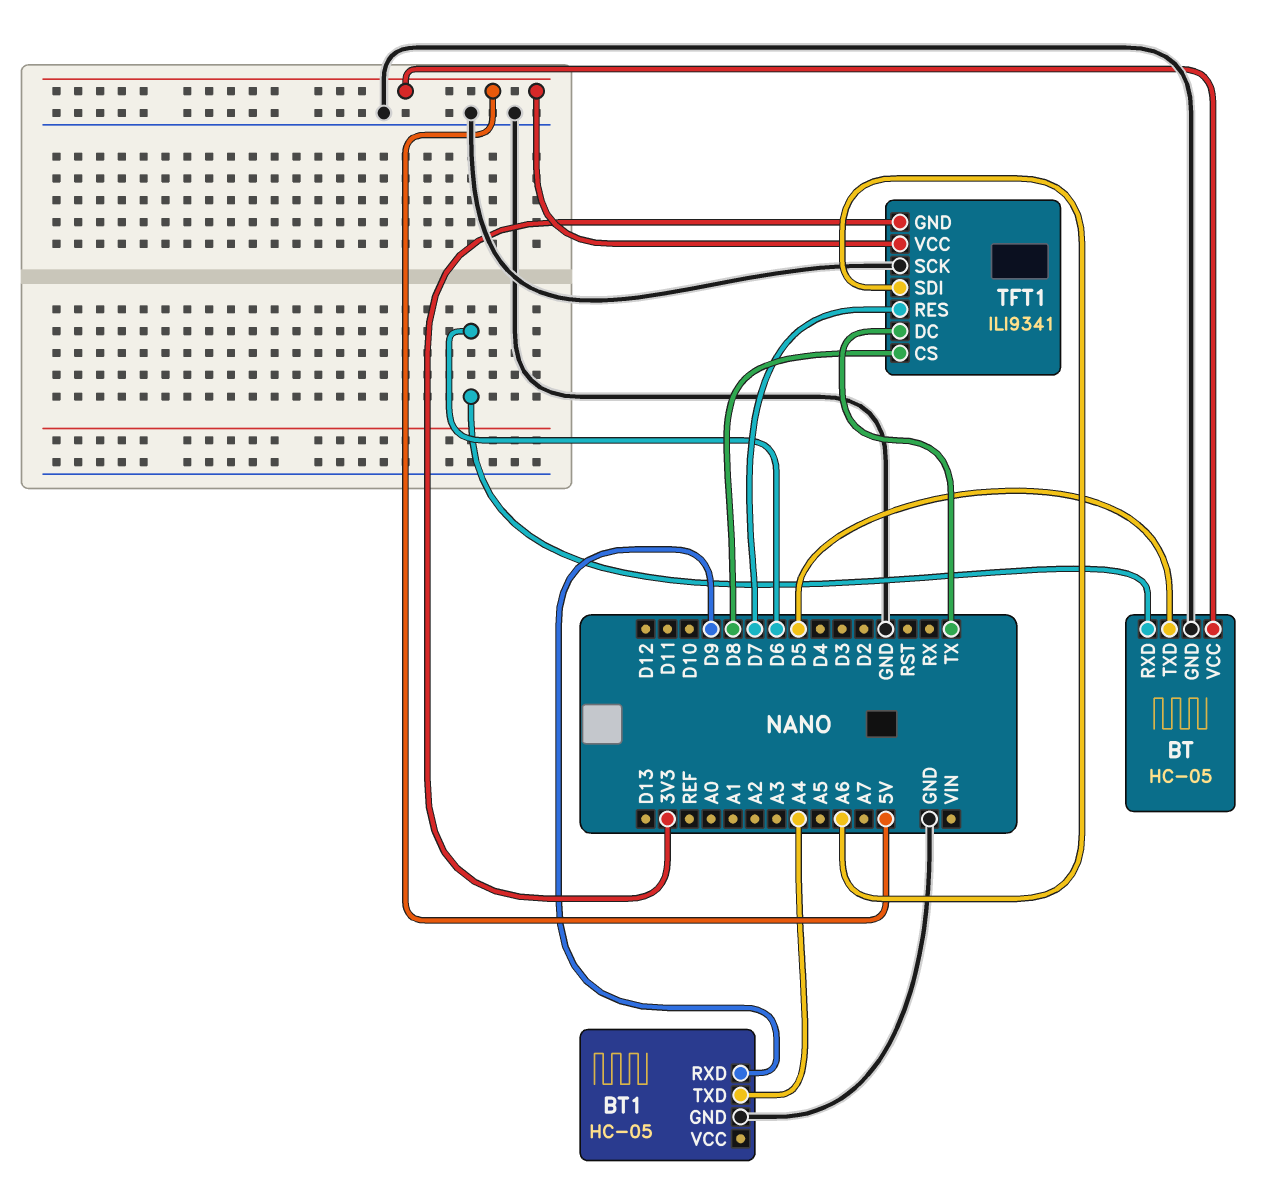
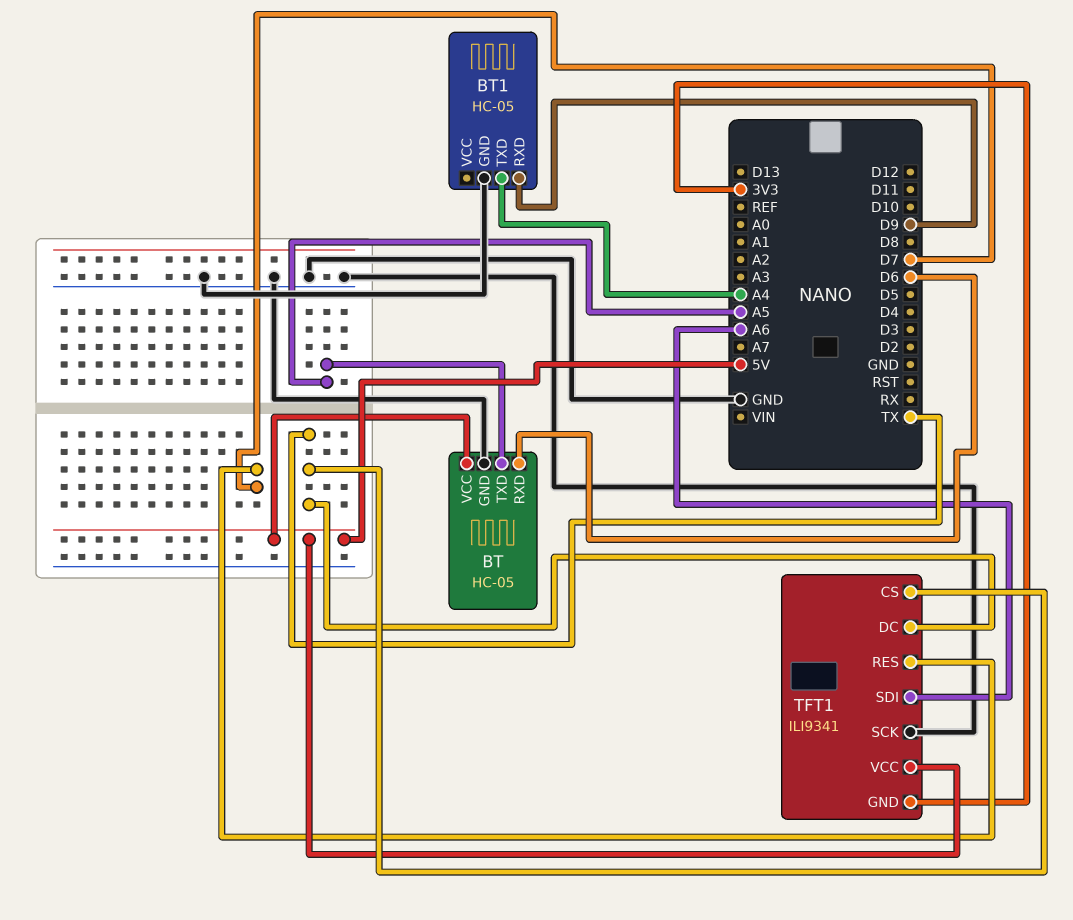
BT pin TXD: D5 -> A5
TFT1 pin CS: D8 -> TX

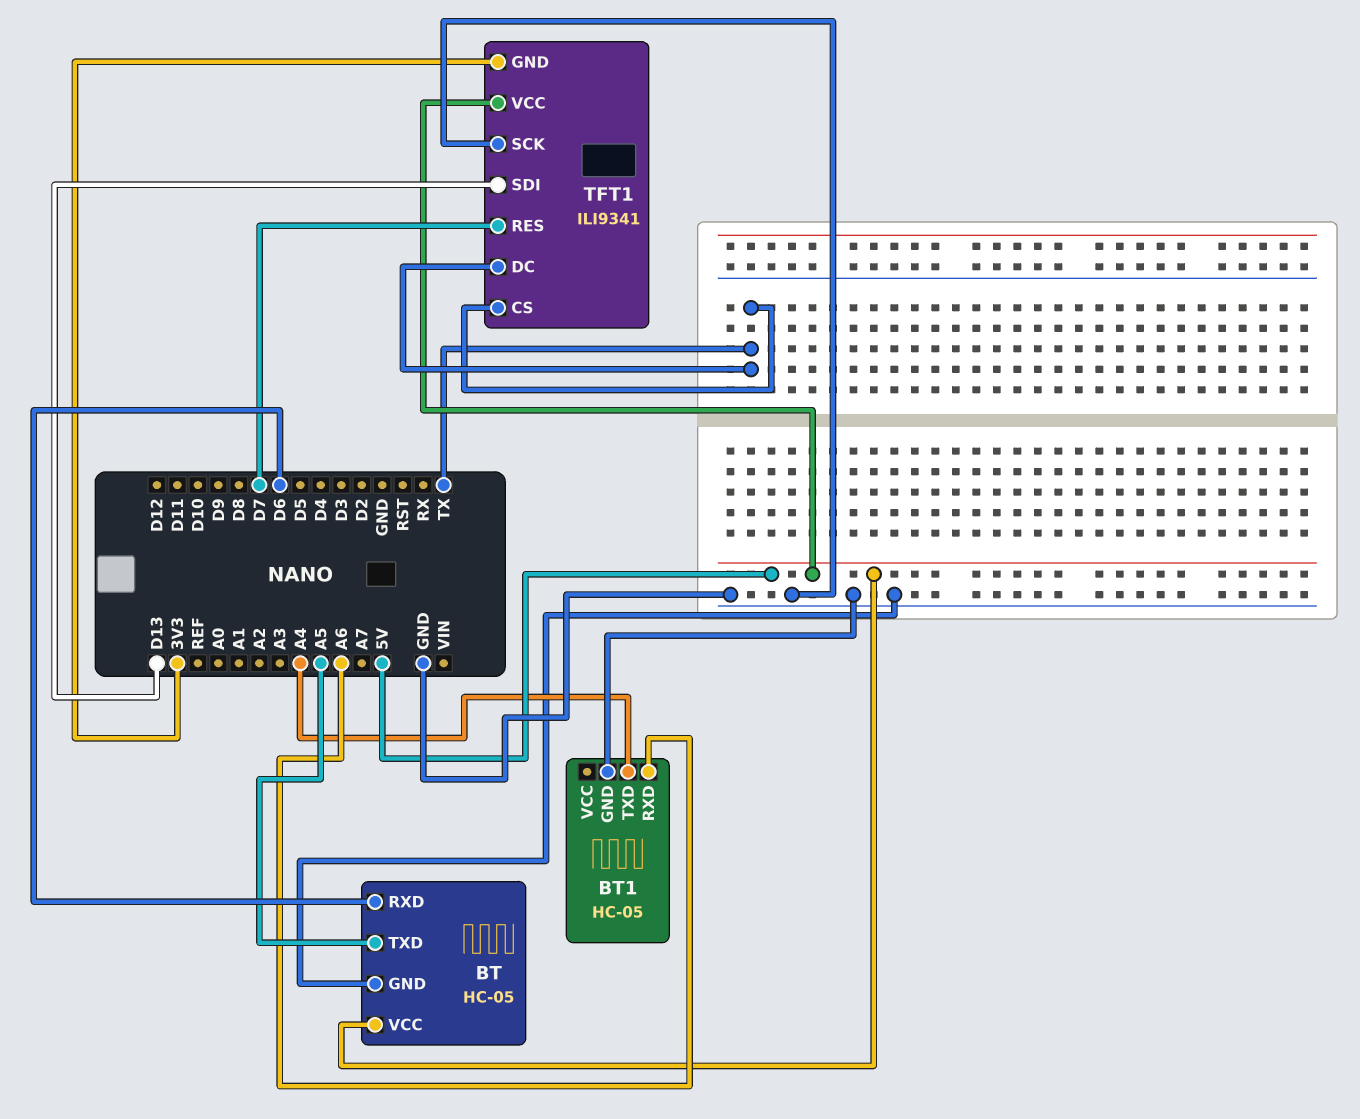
BT1 pin RXD: D9 -> A6
TFT1 pin SDI: A6 -> D13

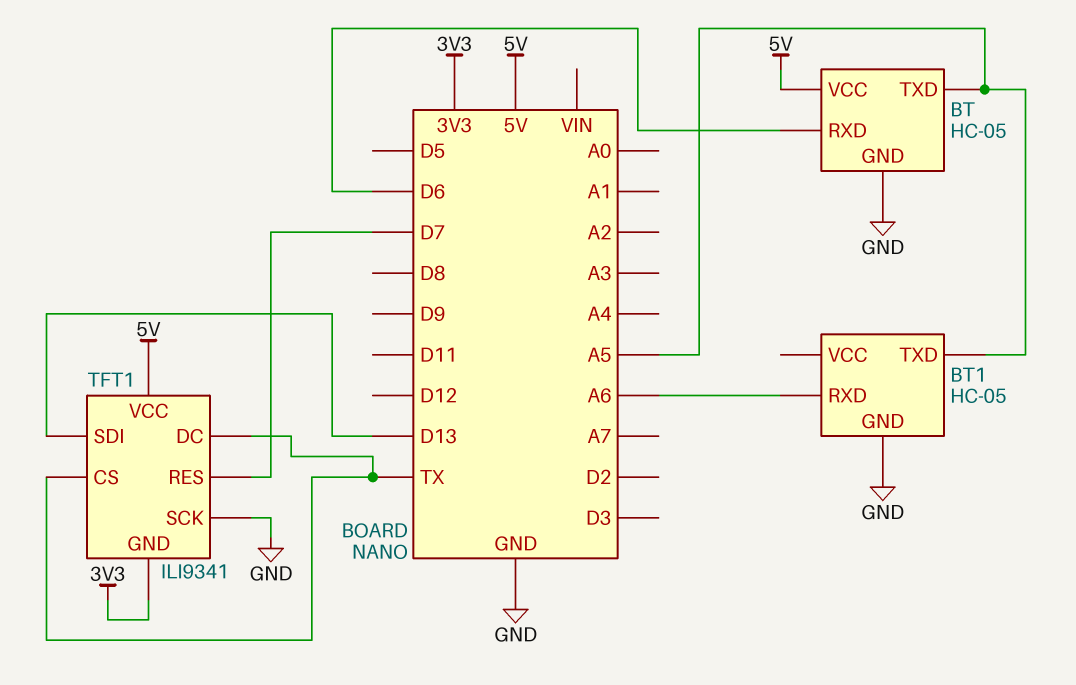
BT1 pin TXD: A4 -> A5

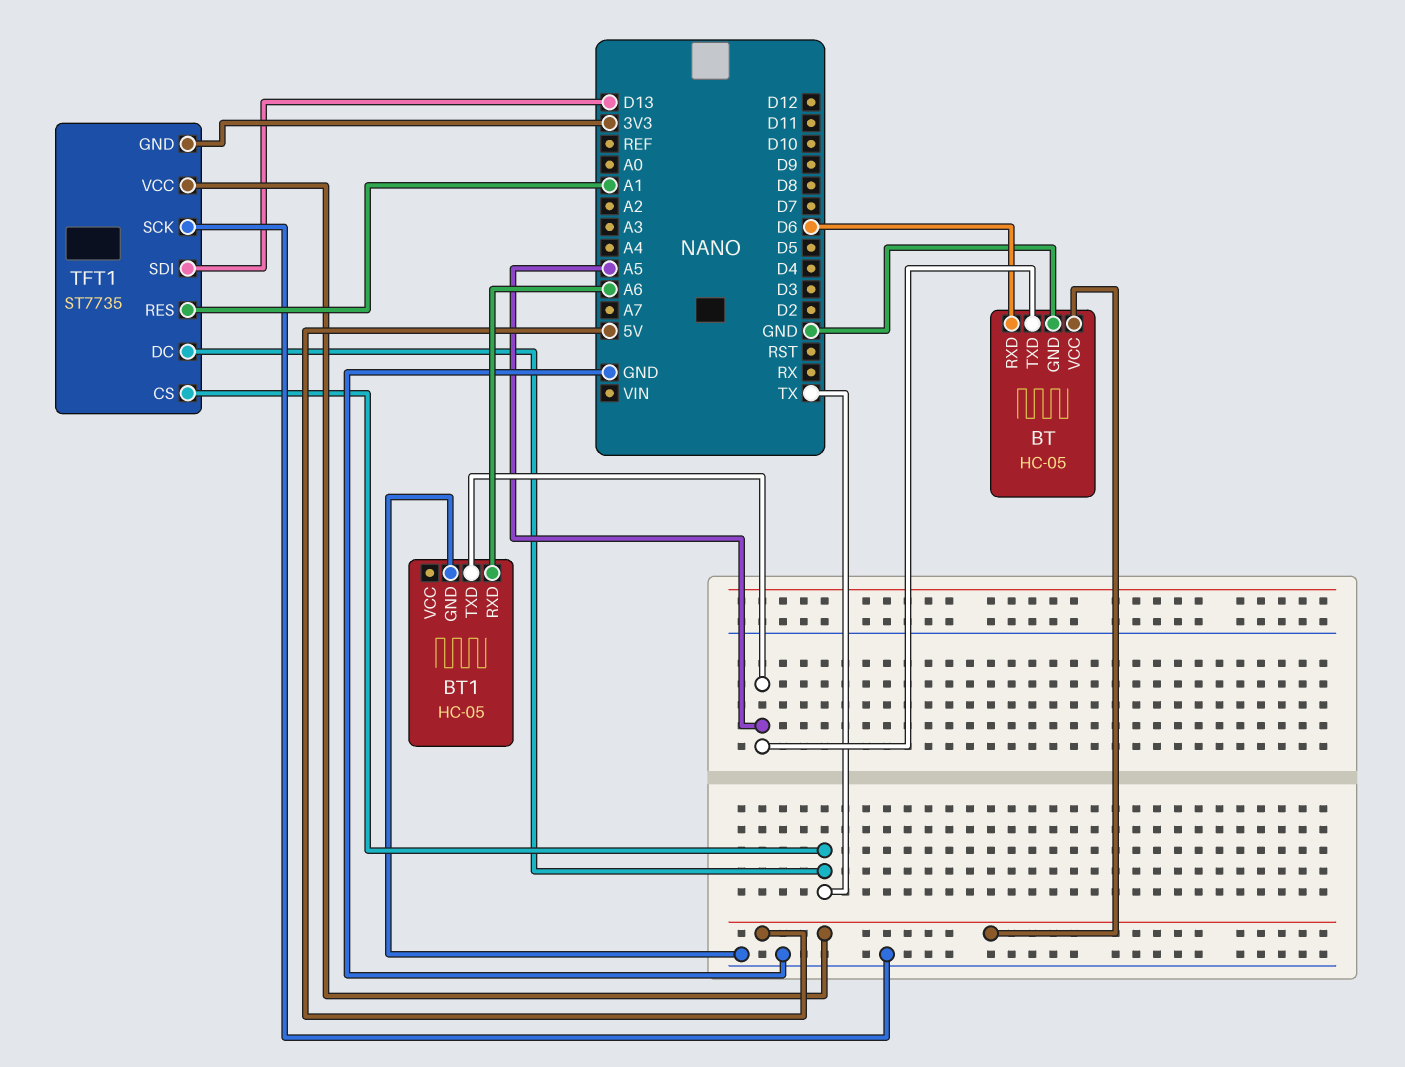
TFT1: ILI9341 -> ST7735
TFT1 pin RES: D7 -> A1

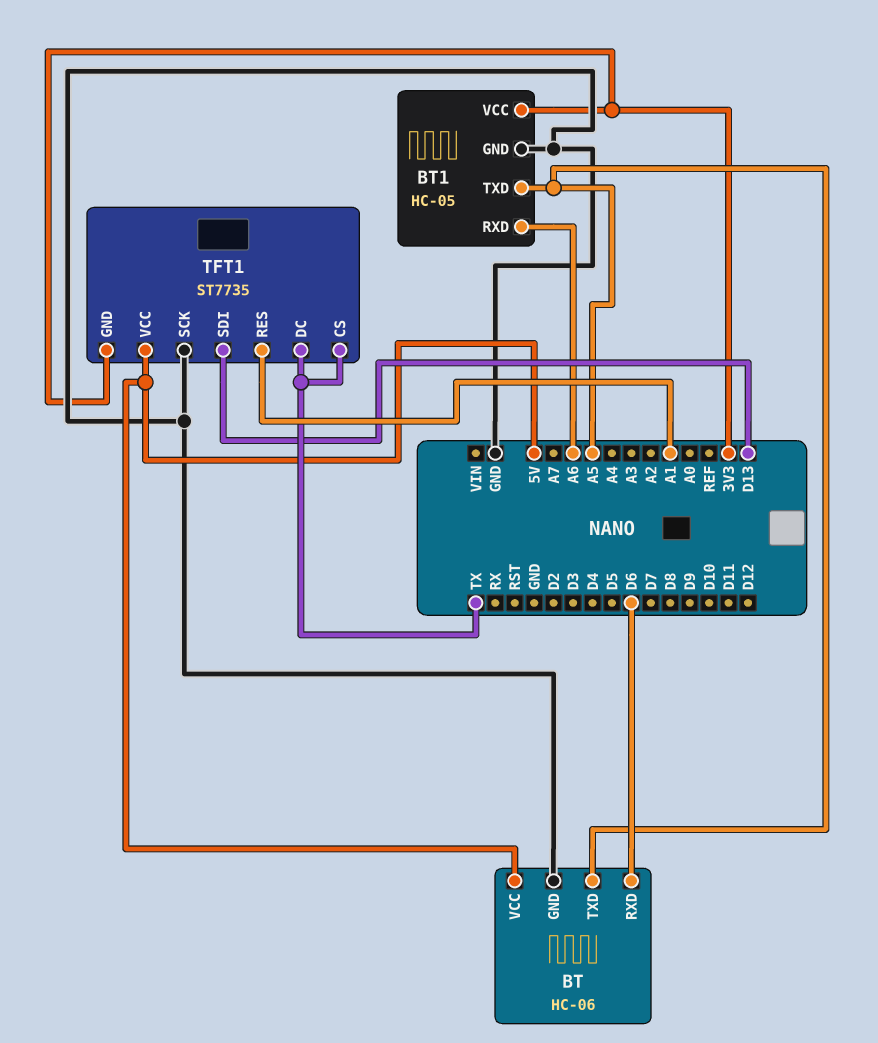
BT: HC-05 -> HC-06
BT1 pin VCC: none -> 3V3

